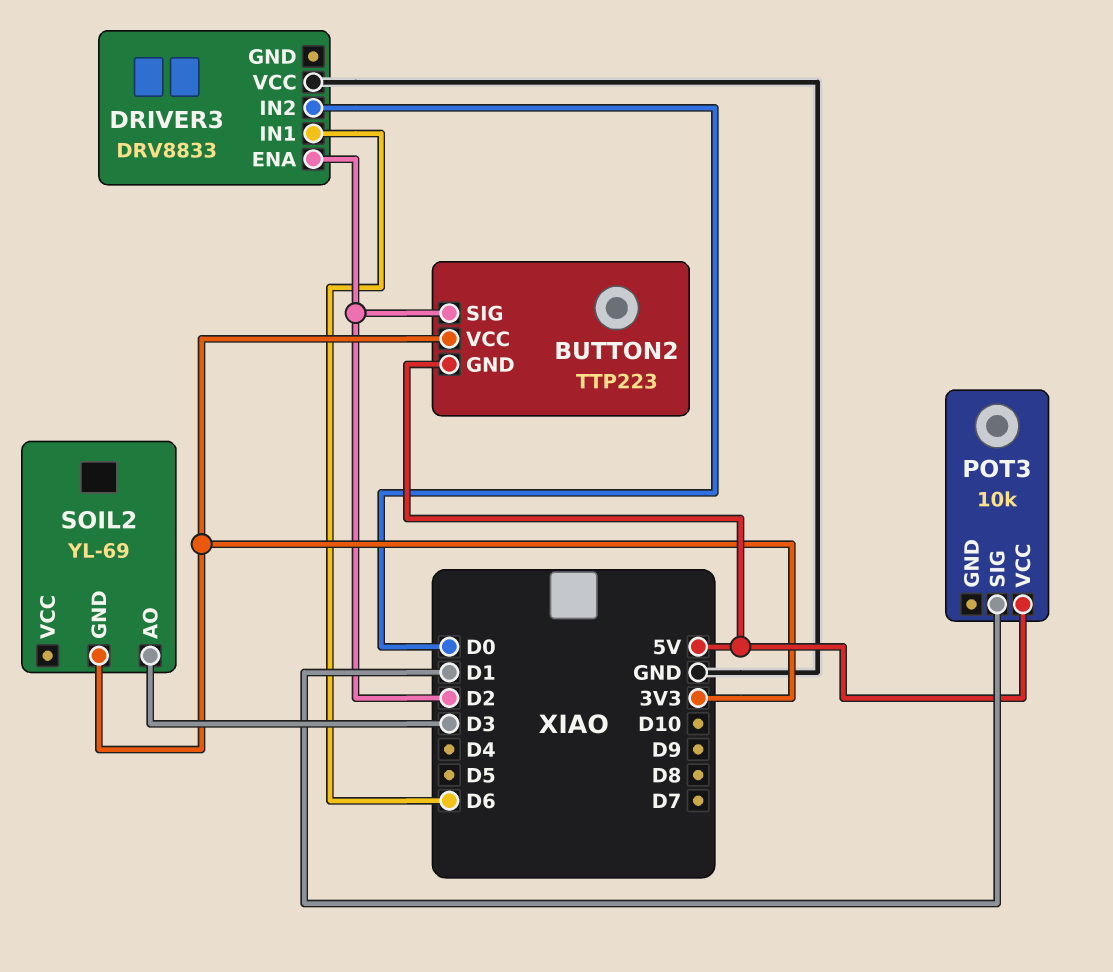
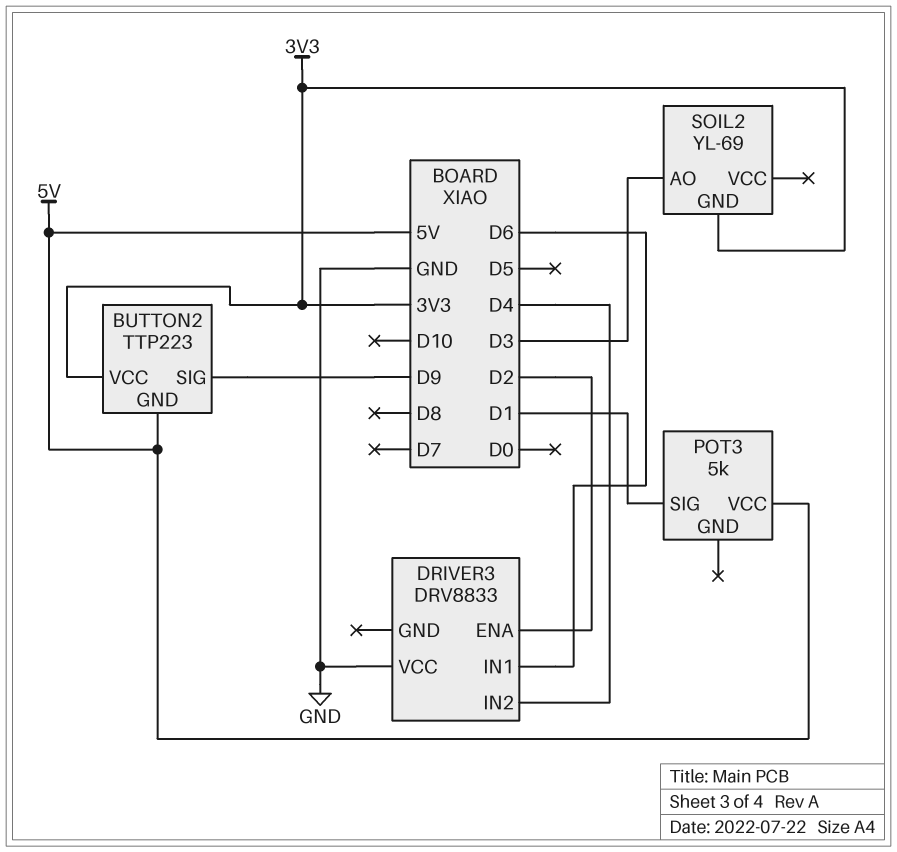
BUTTON2 pin SIG: D2 -> D9
DRIVER3 pin IN2: D0 -> D4
POT3: 10k -> 5k

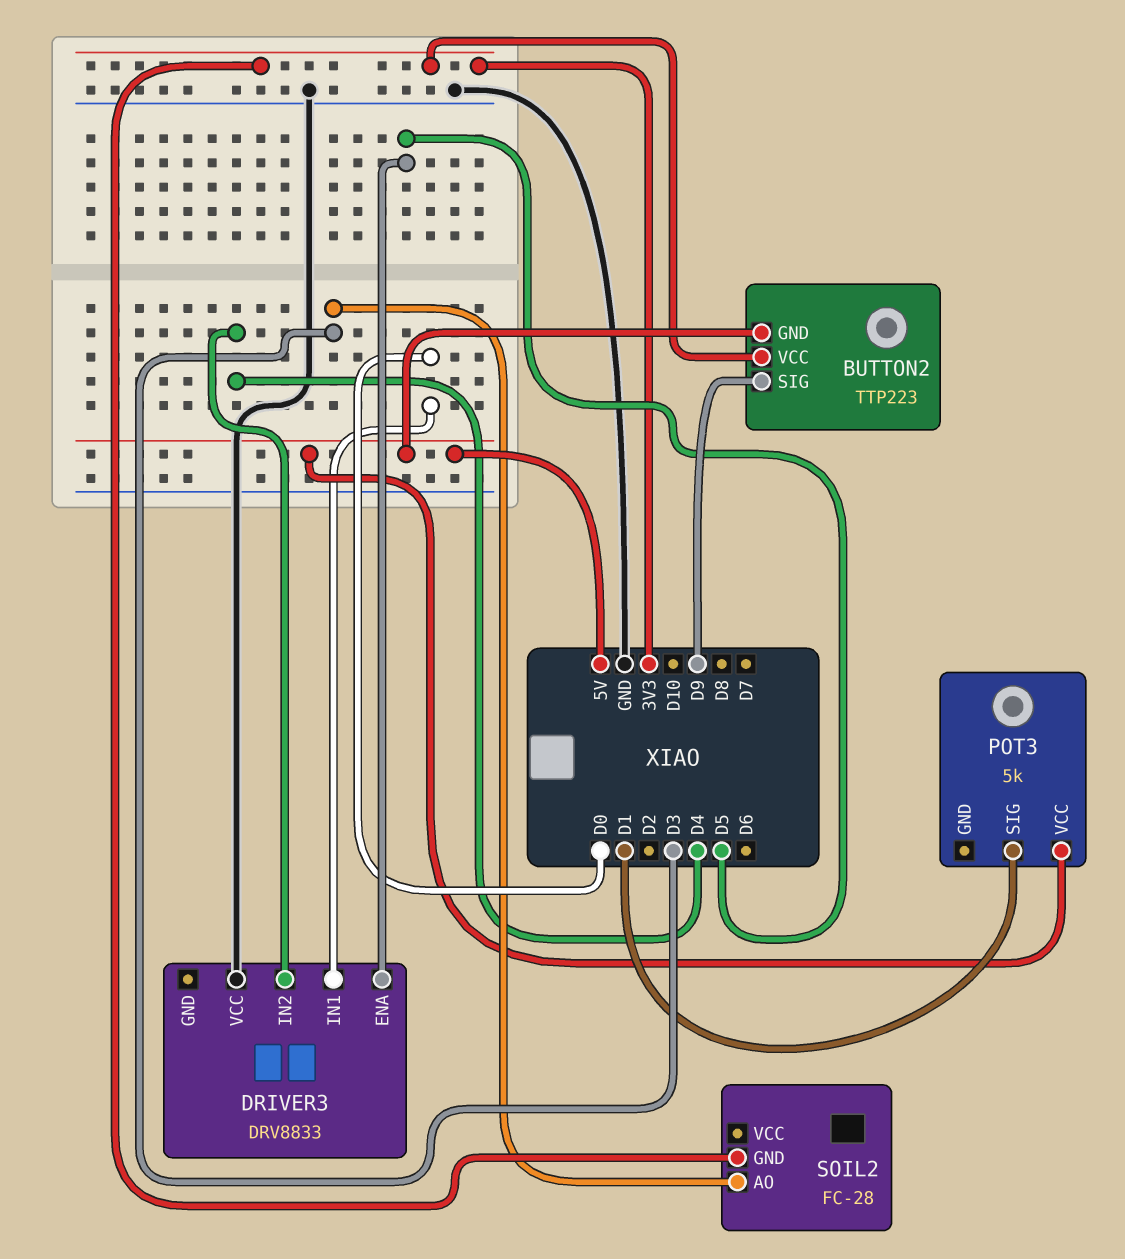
DRIVER3 pin ENA: D2 -> D5
DRIVER3 pin IN1: D6 -> D0
SOIL2: YL-69 -> FC-28

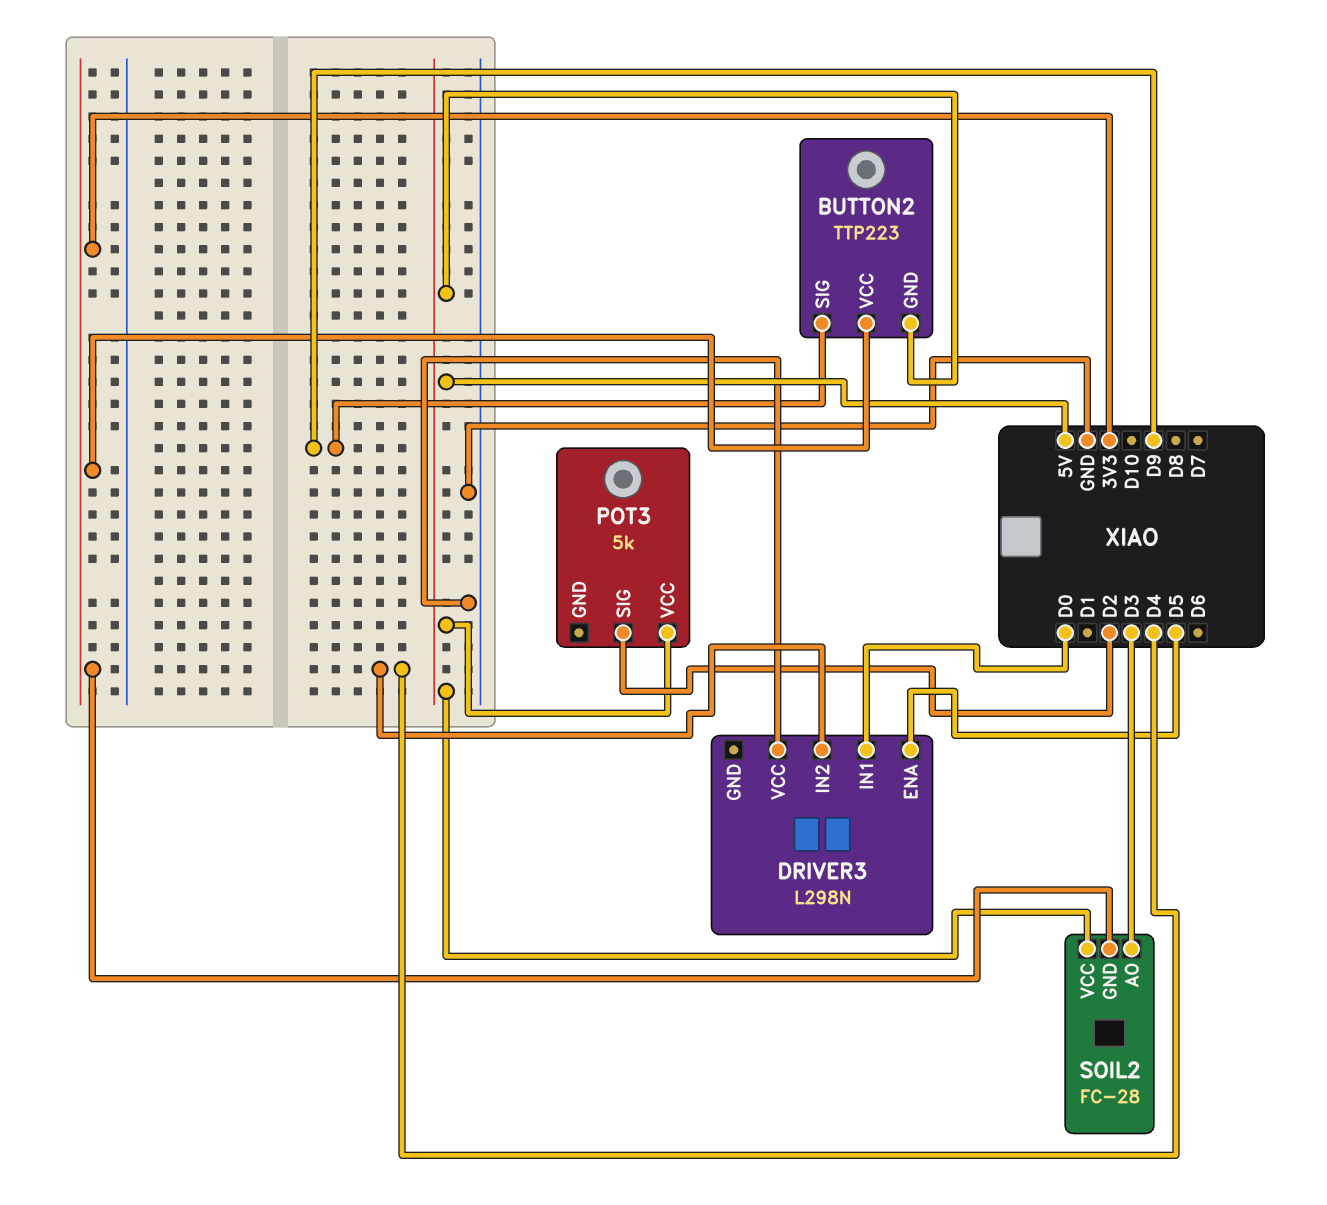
DRIVER3: DRV8833 -> L298N
POT3 pin SIG: D1 -> D2
SOIL2 pin VCC: none -> 5V

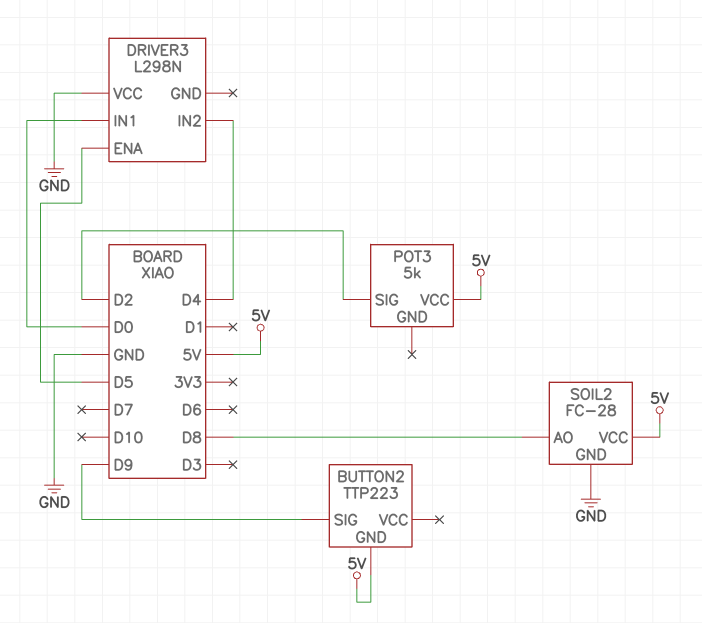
BUTTON2 pin VCC: 3V3 -> none
SOIL2 pin AO: D3 -> D8
SOIL2 pin GND: 3V3 -> GND

